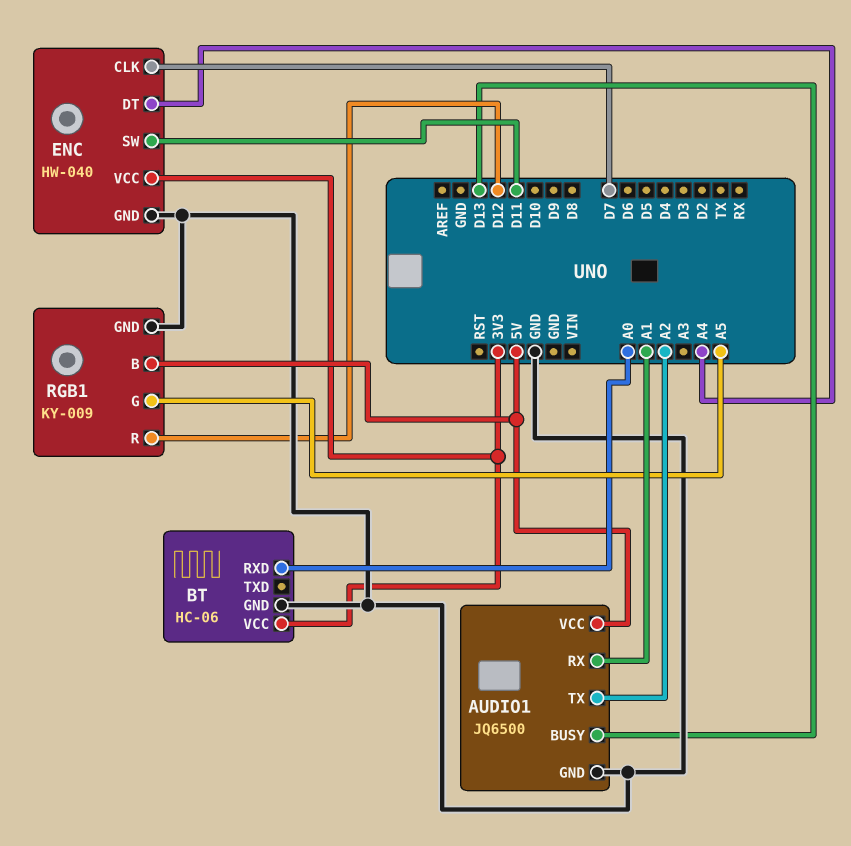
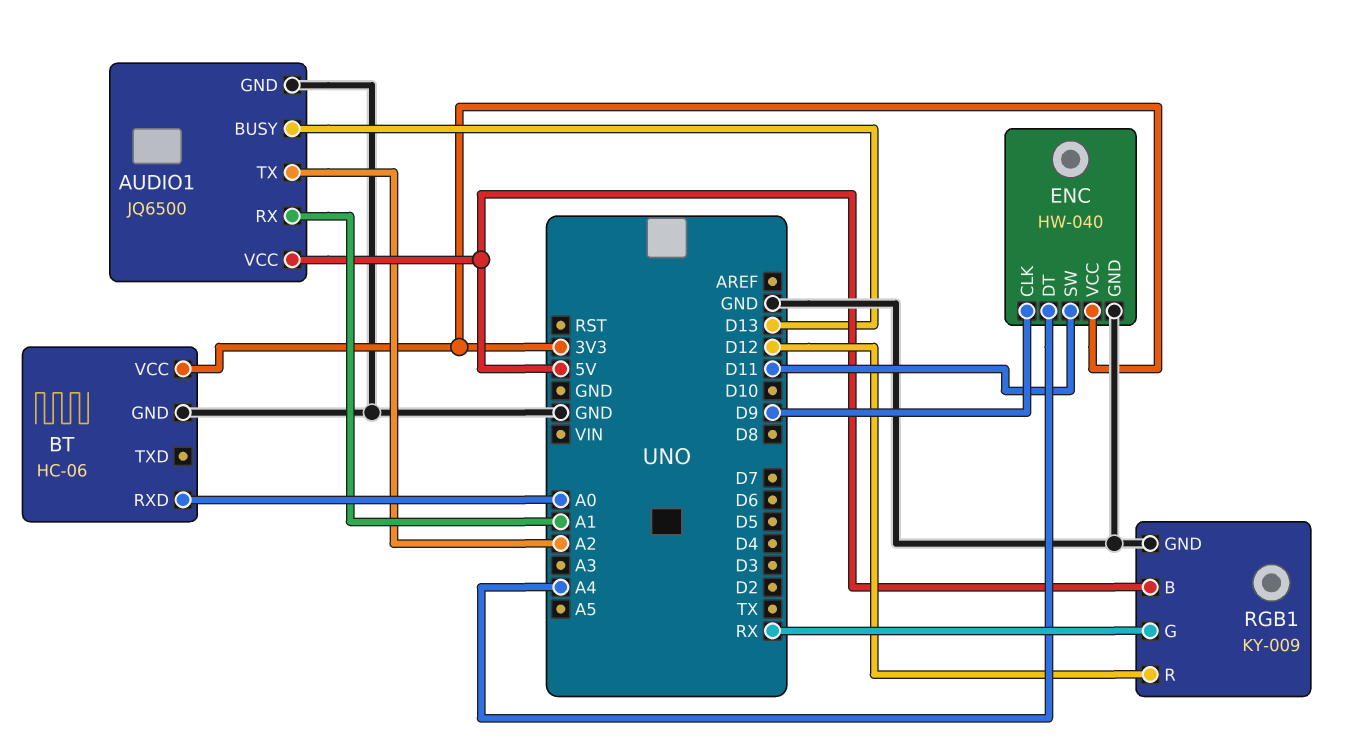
ENC pin CLK: D7 -> D9
RGB1 pin G: A5 -> RX

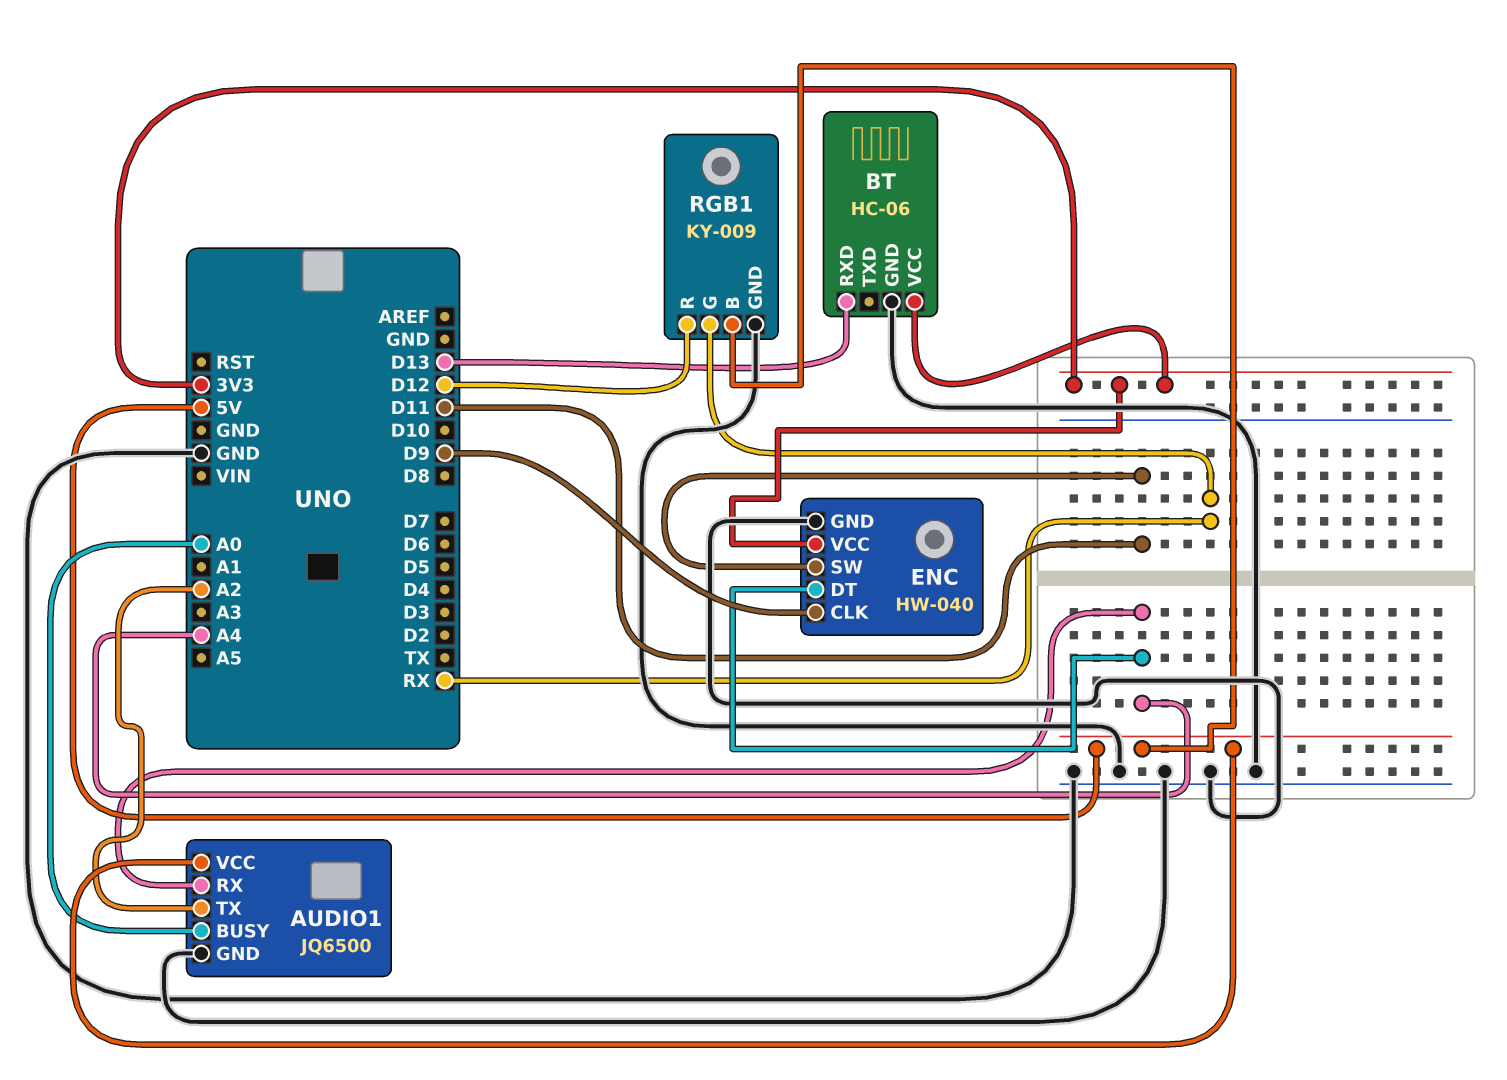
AUDIO1 pin BUSY: D13 -> A0
AUDIO1 pin RX: A1 -> A4
BT pin RXD: A0 -> D13

